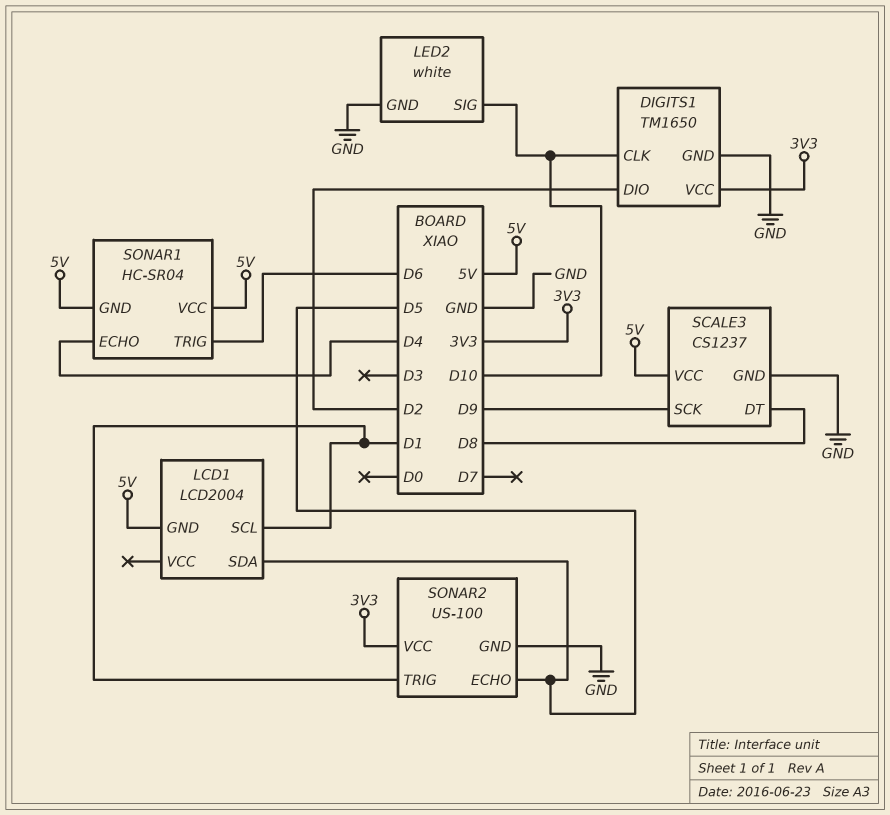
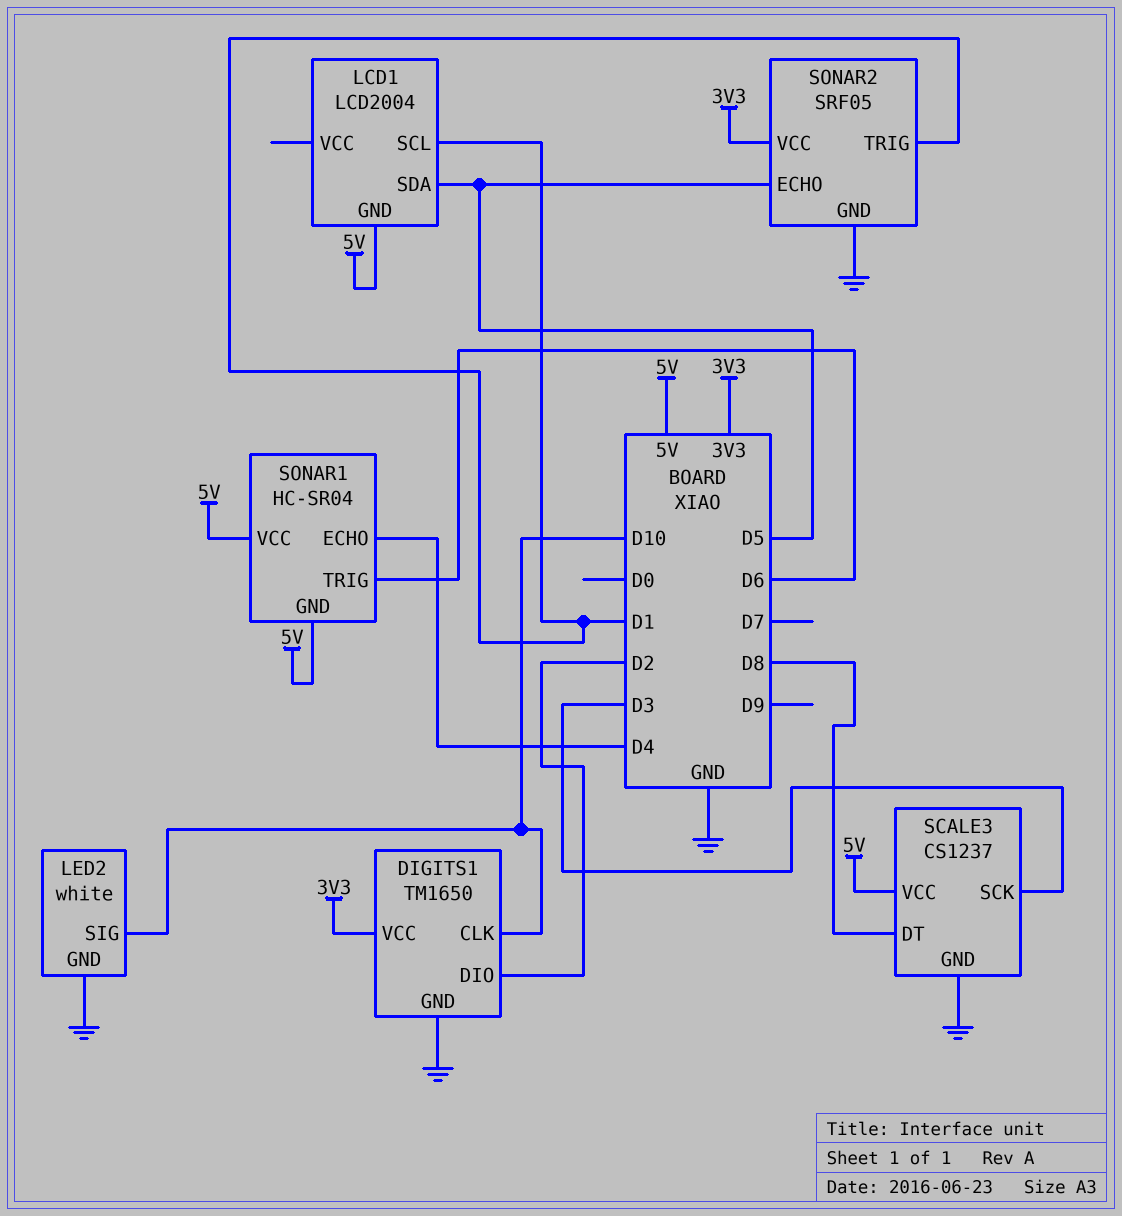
SCALE3 pin SCK: D9 -> D3
SONAR2: US-100 -> SRF05

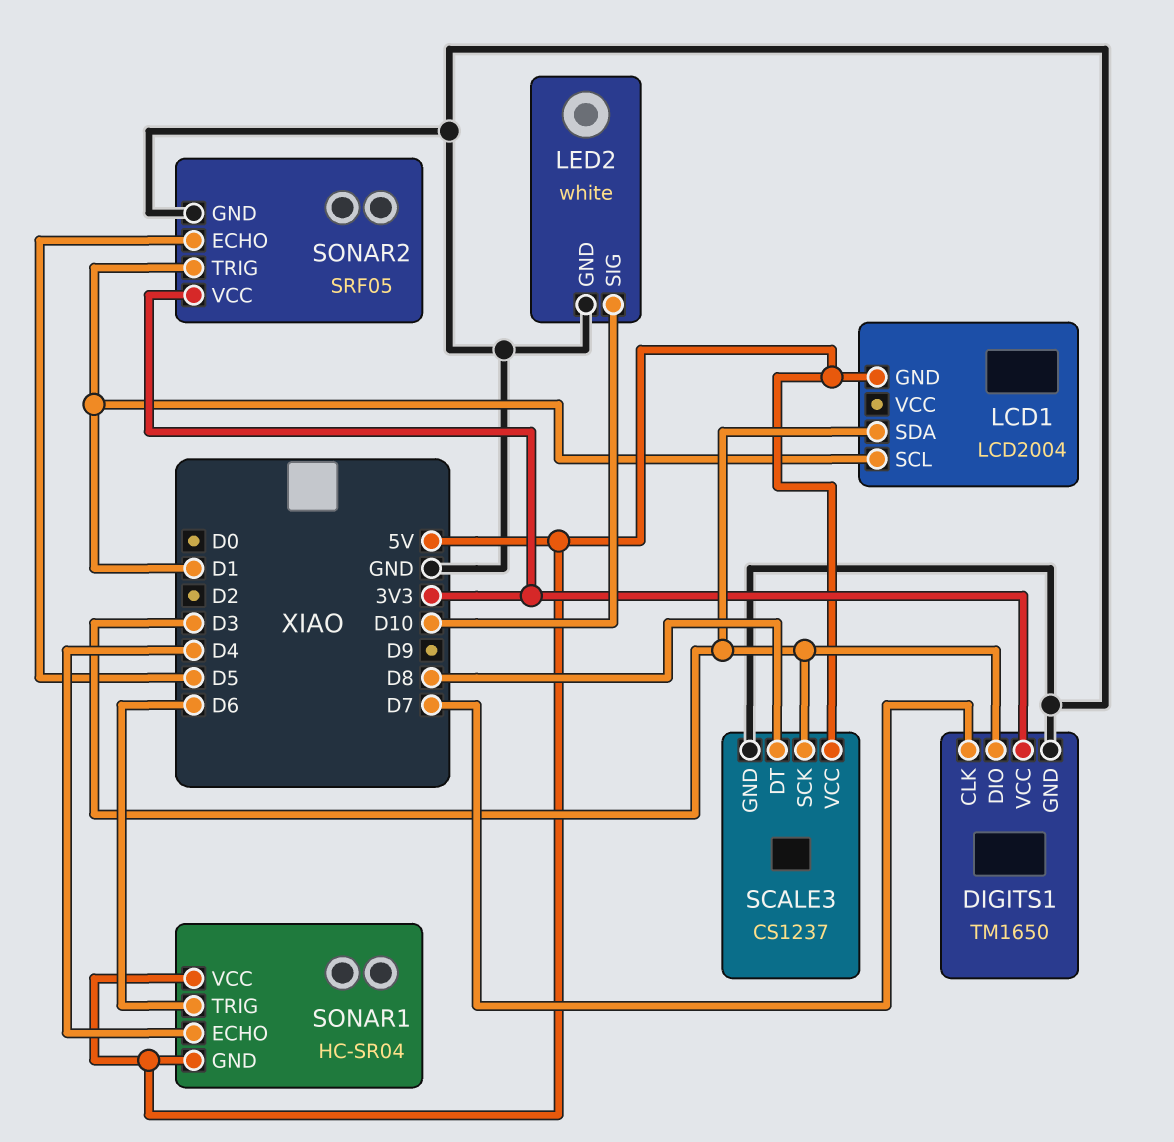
DIGITS1 pin CLK: D10 -> D7
DIGITS1 pin DIO: D2 -> D3
LCD1 pin SDA: D5 -> D3

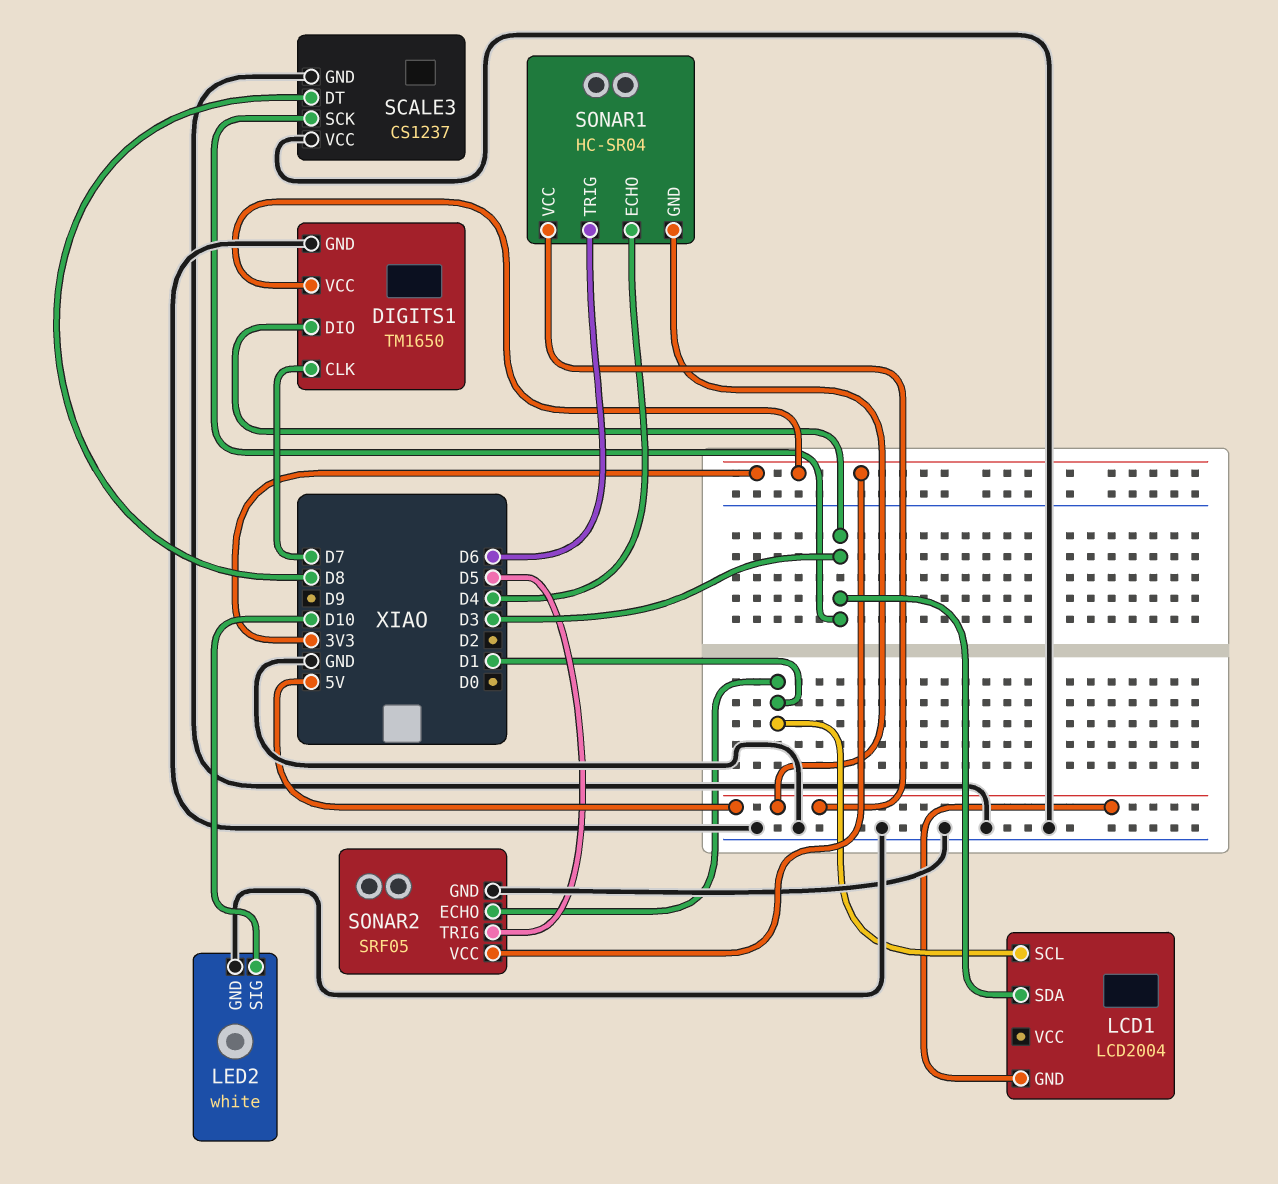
SCALE3 pin VCC: 5V -> GND
SONAR2 pin ECHO: D5 -> D1
SONAR2 pin TRIG: D1 -> D5

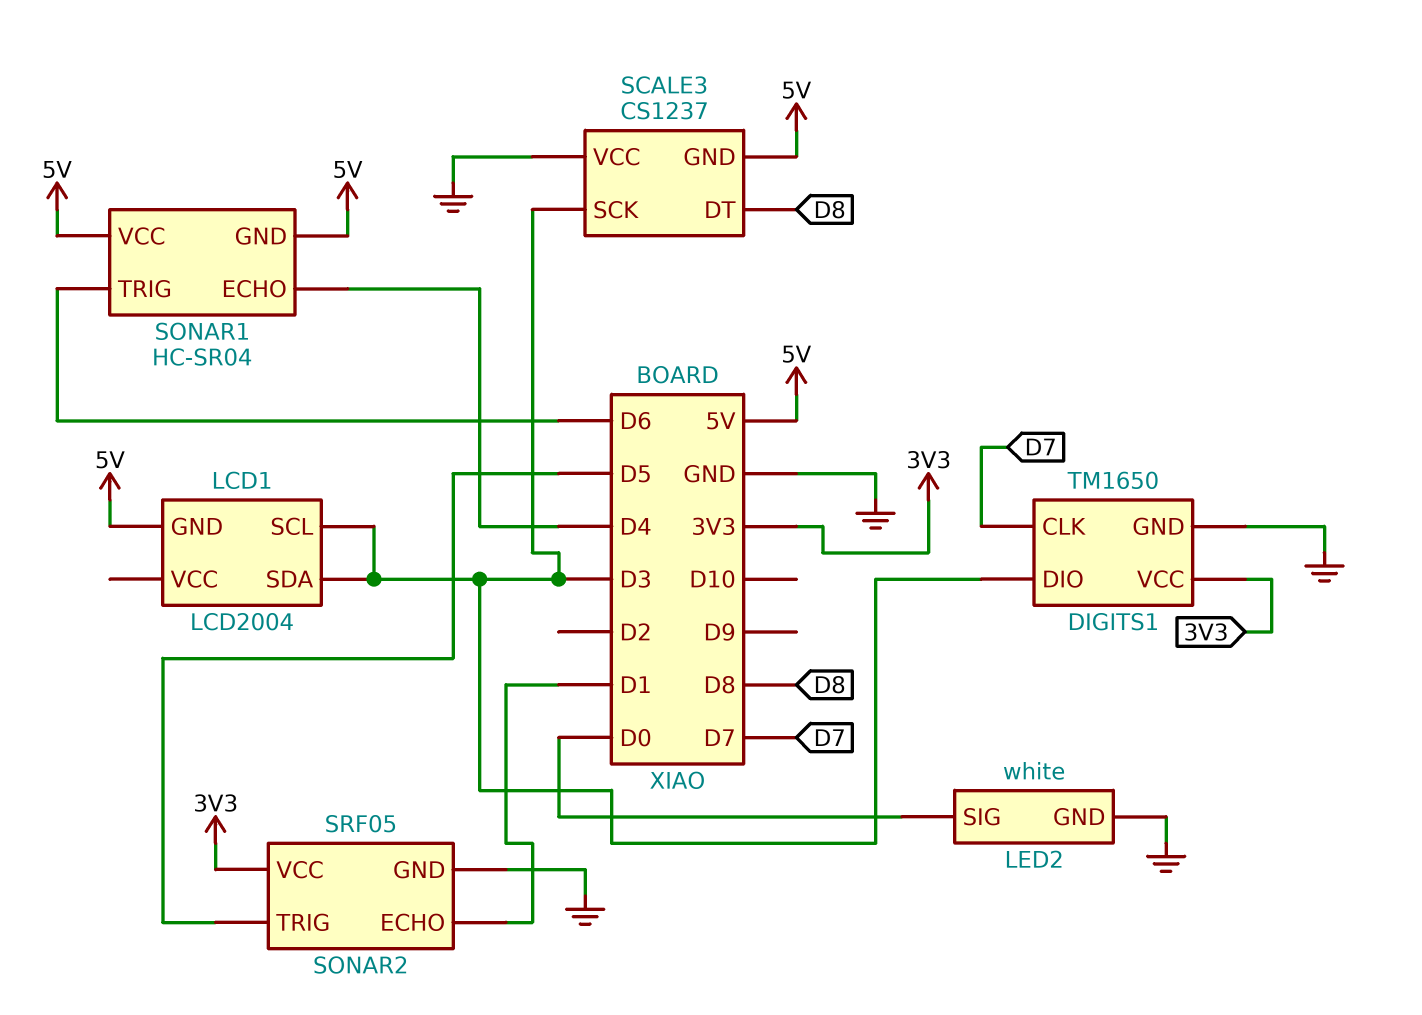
LCD1 pin SCL: D1 -> D3
LED2 pin SIG: D10 -> D0
SCALE3 pin GND: GND -> 5V

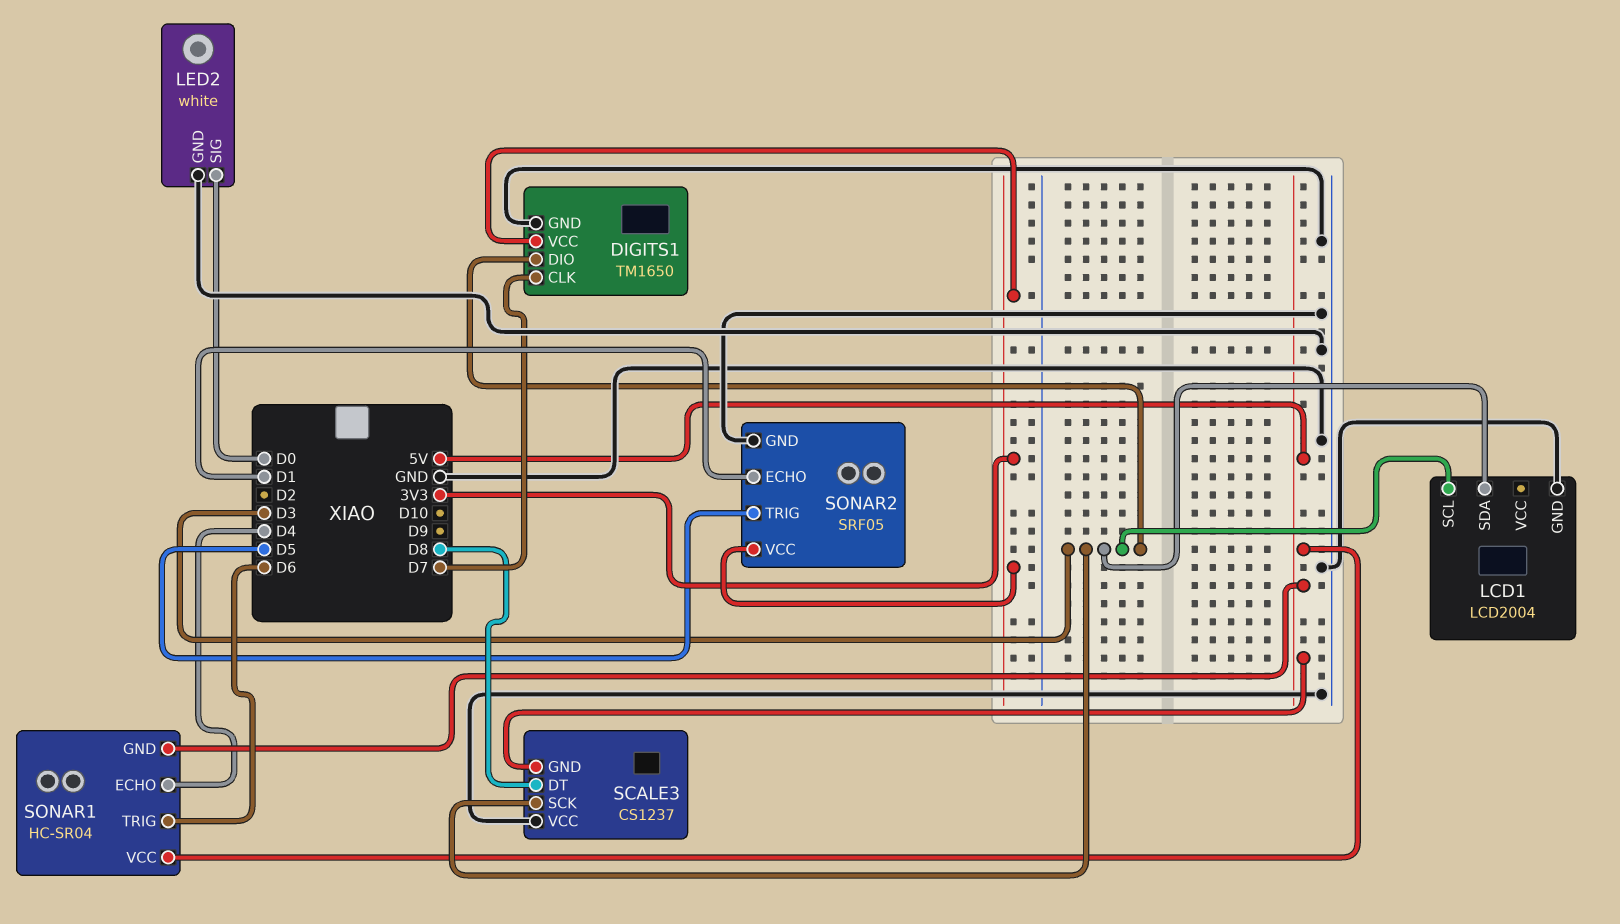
LCD1 pin GND: 5V -> GND

